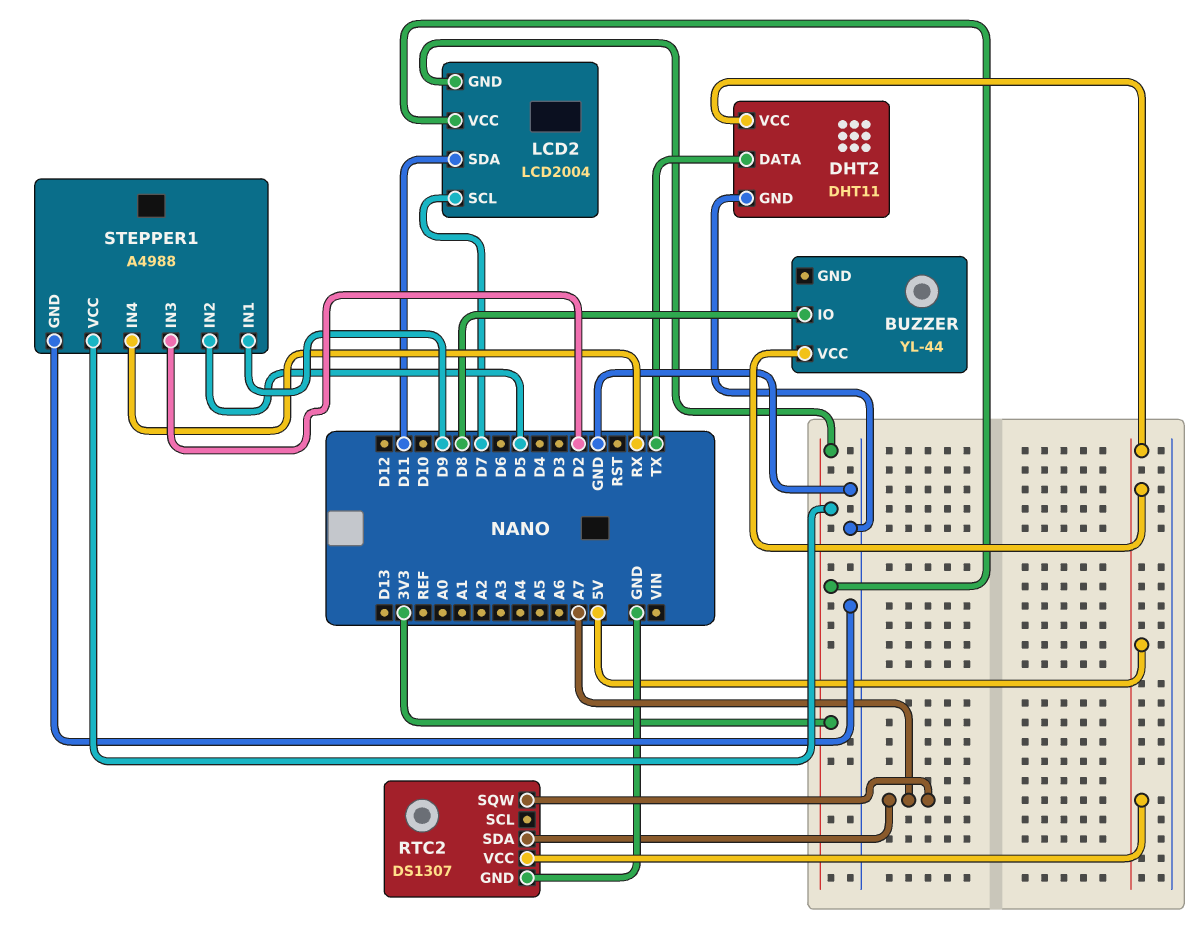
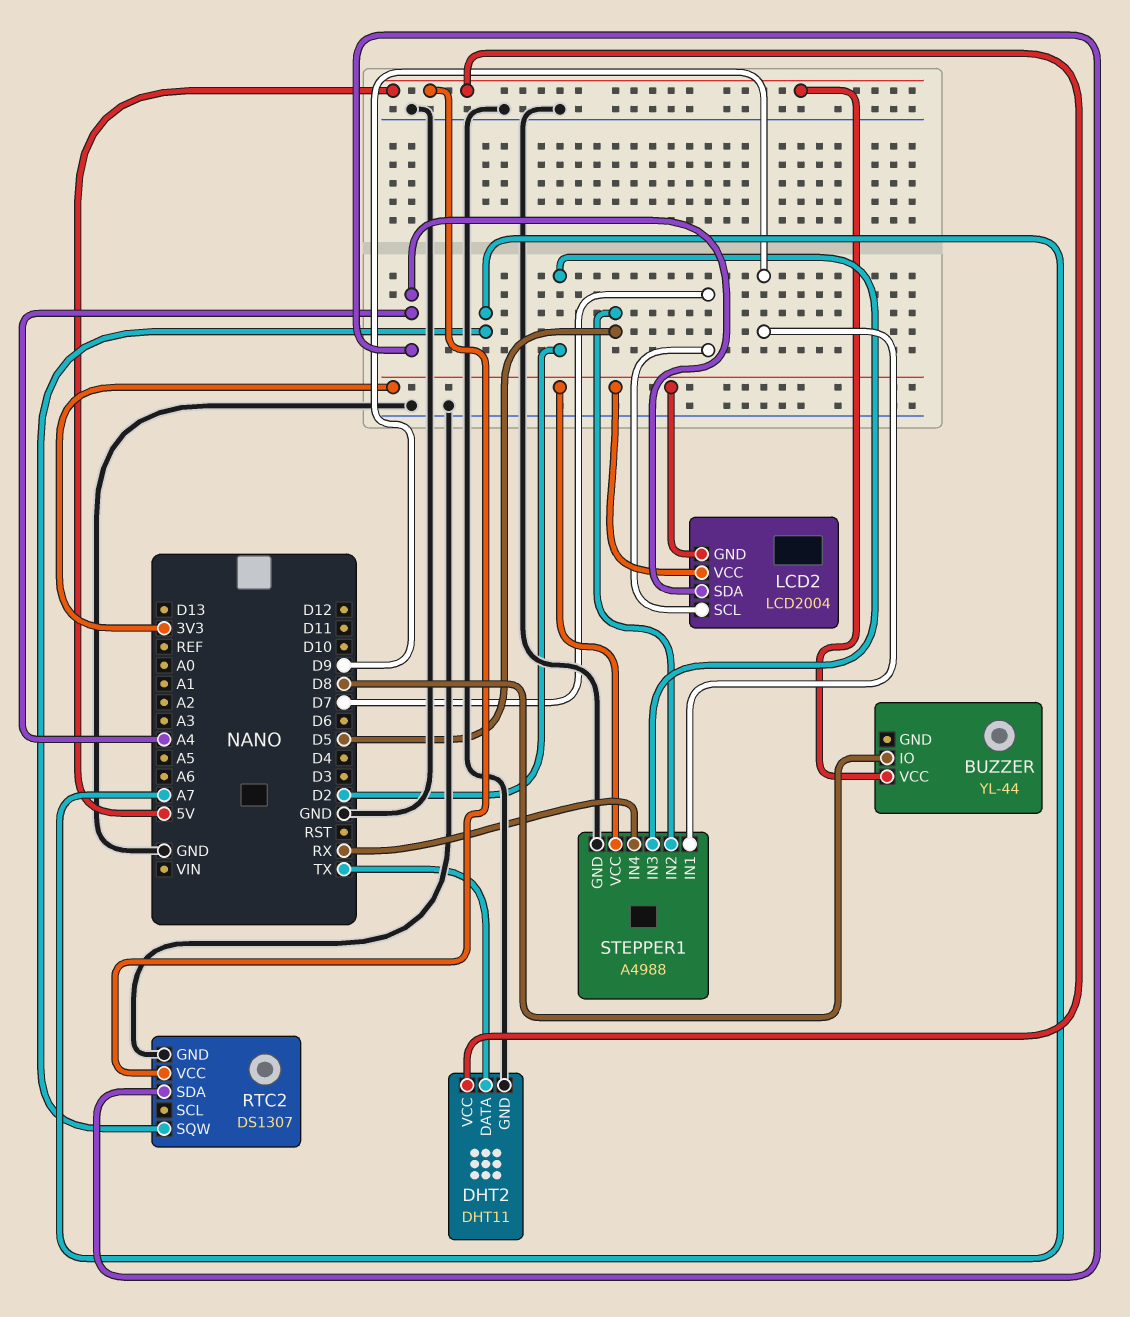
LCD2 pin SDA: D11 -> A4
RTC2 pin SDA: A7 -> A4

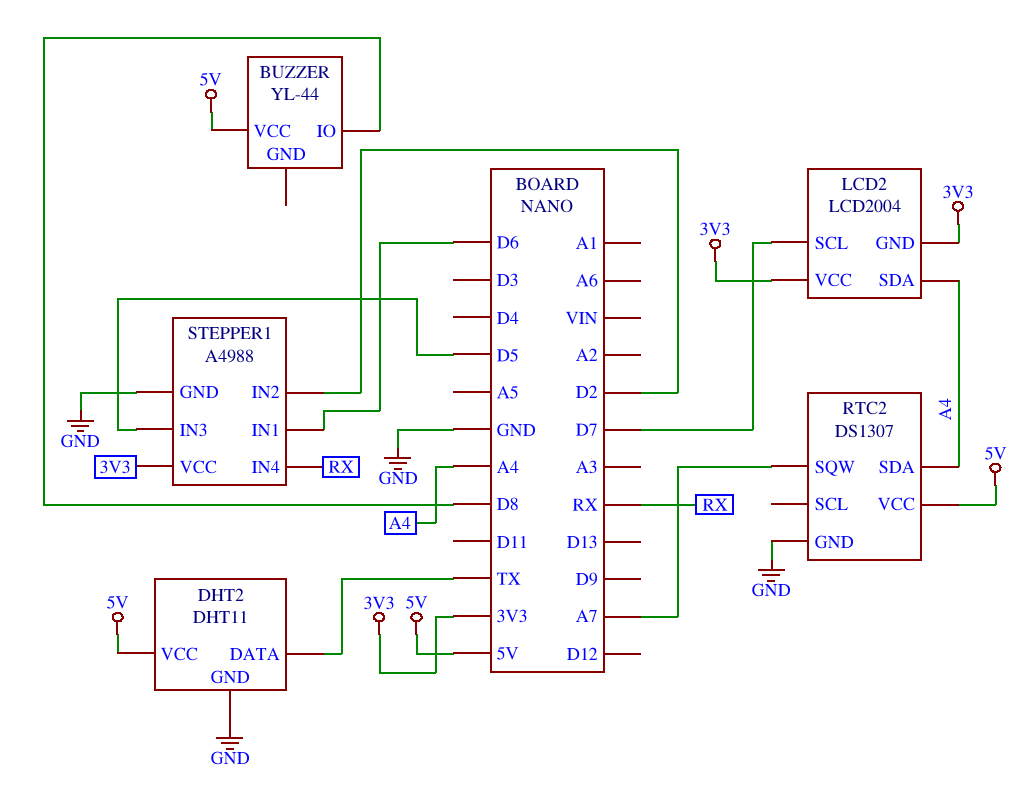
STEPPER1 pin IN1: D9 -> D6
STEPPER1 pin IN2: D5 -> D2
STEPPER1 pin IN3: D2 -> D5

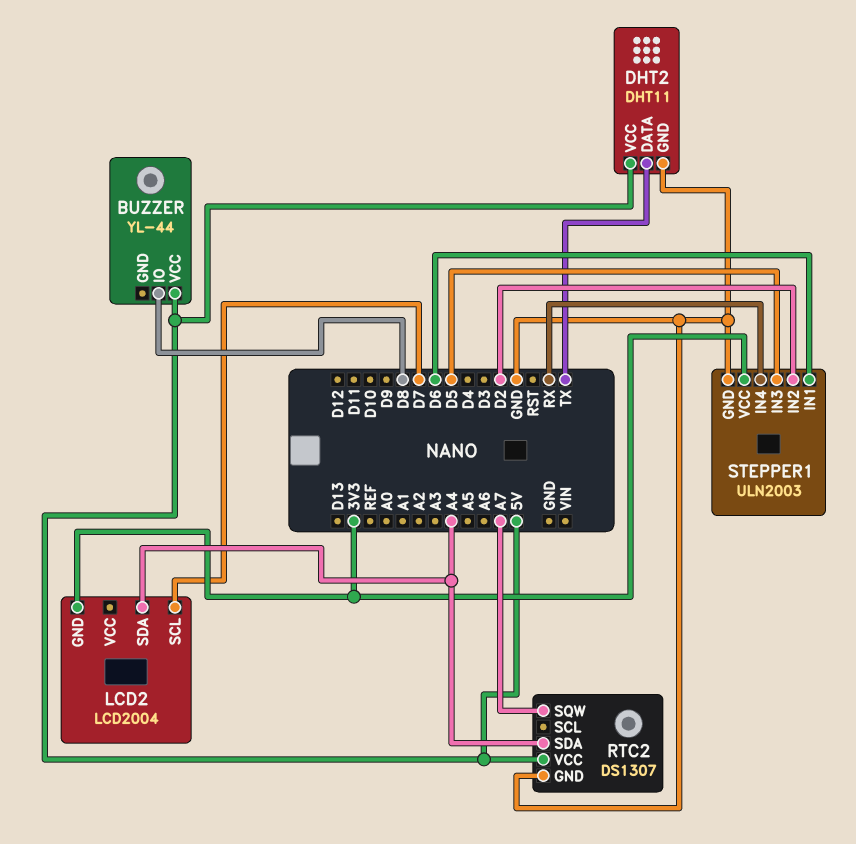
LCD2 pin VCC: 3V3 -> none
STEPPER1: A4988 -> ULN2003

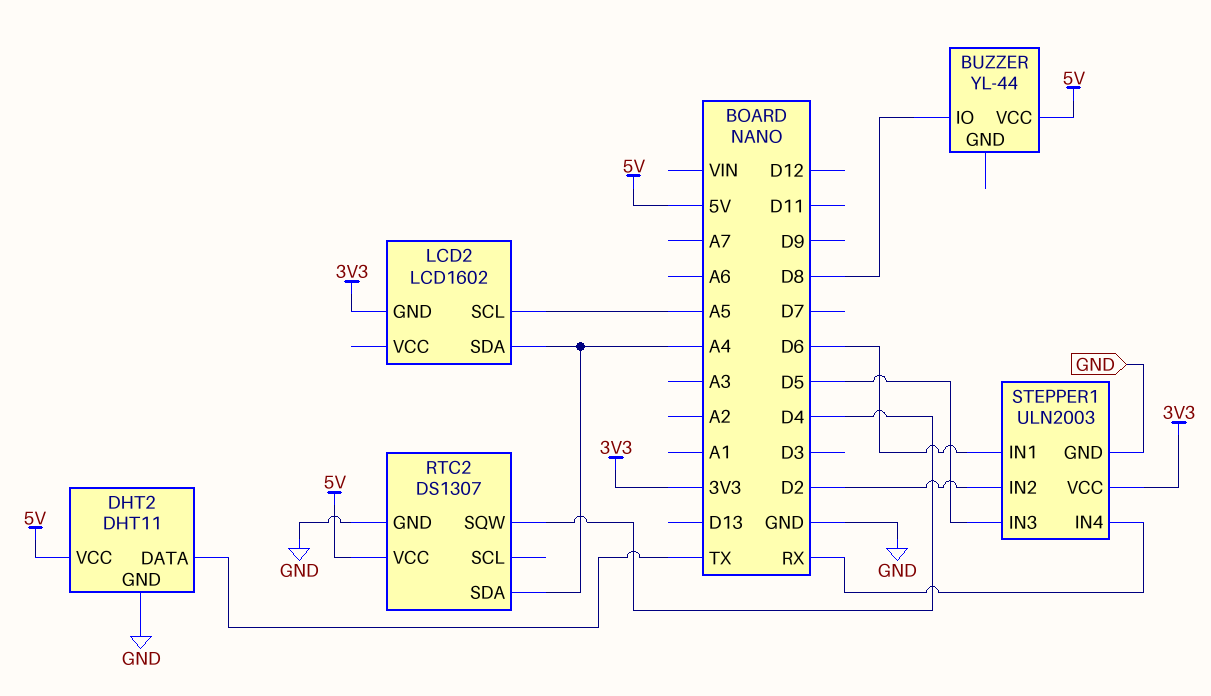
LCD2: LCD2004 -> LCD1602
LCD2 pin SCL: D7 -> A5
RTC2 pin SQW: A7 -> D4

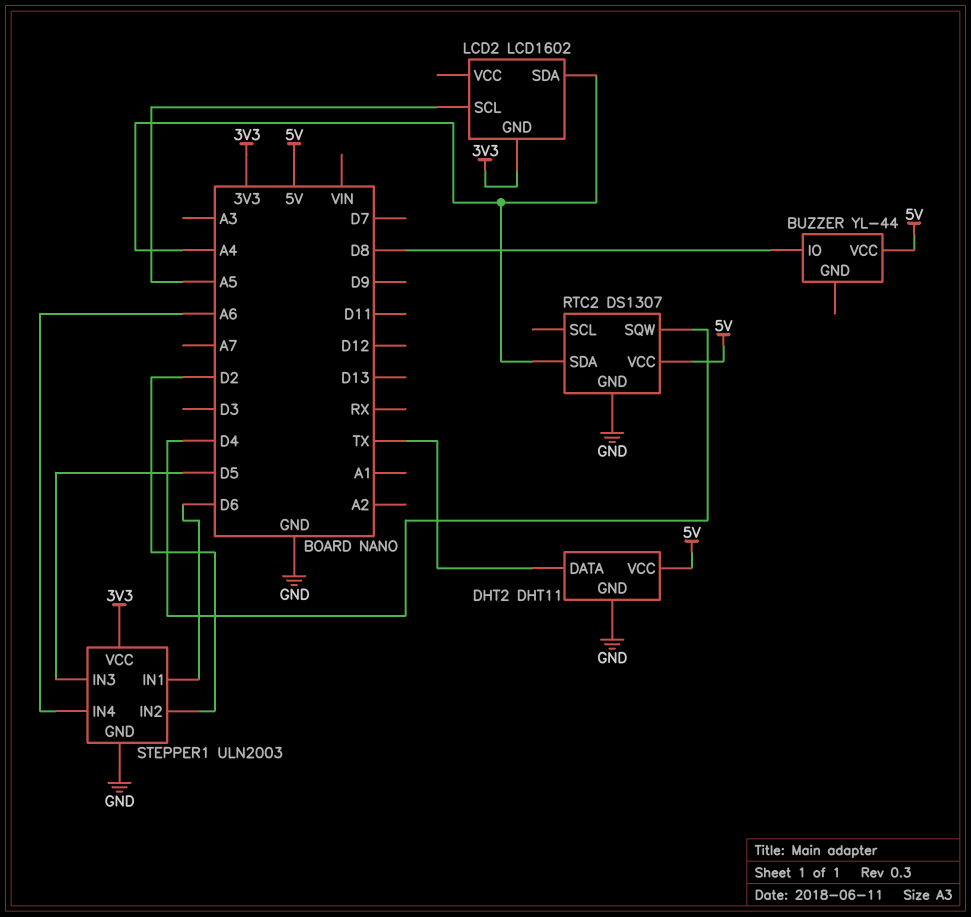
STEPPER1 pin IN4: RX -> A6

